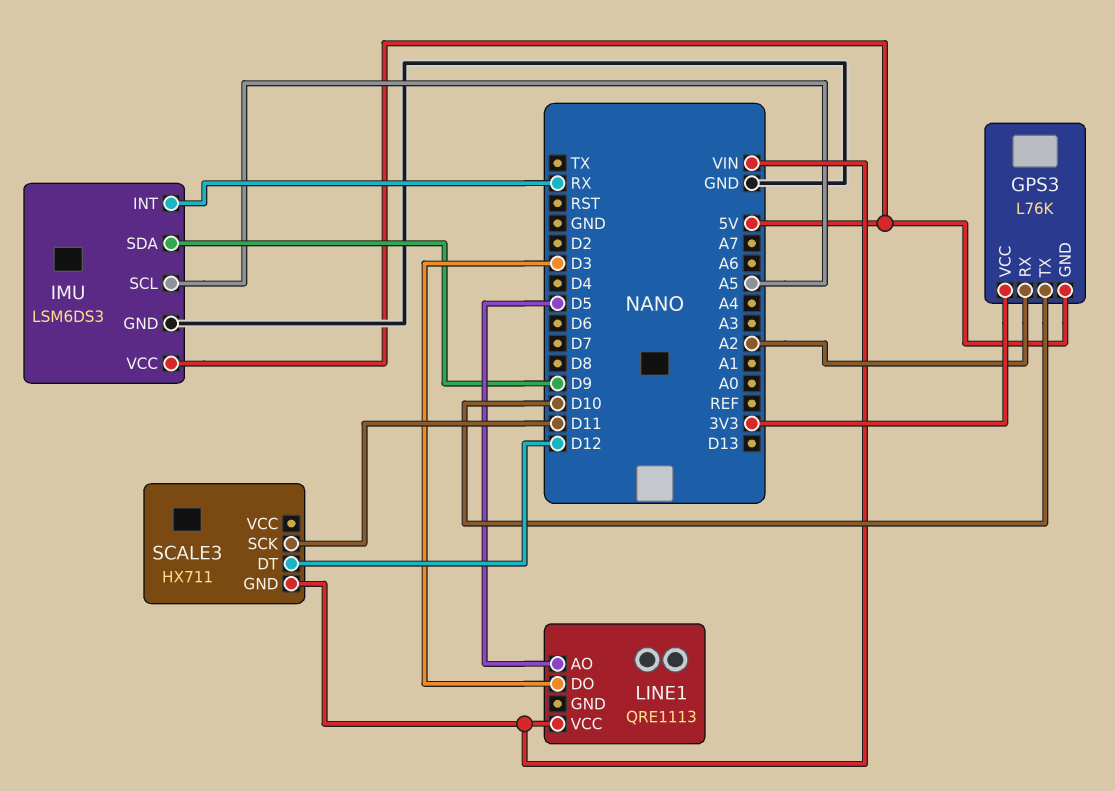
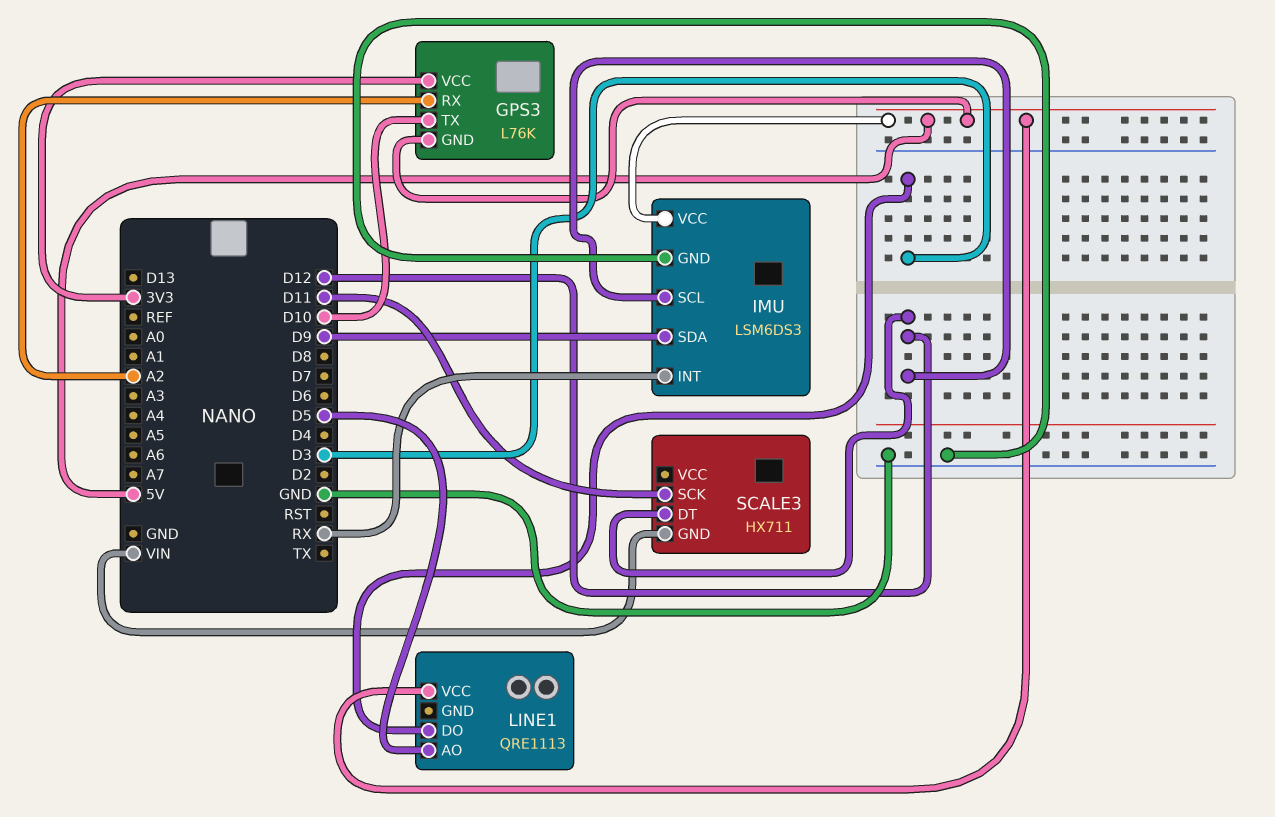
IMU pin SCL: A5 -> D12
LINE1 pin VCC: VIN -> 5V

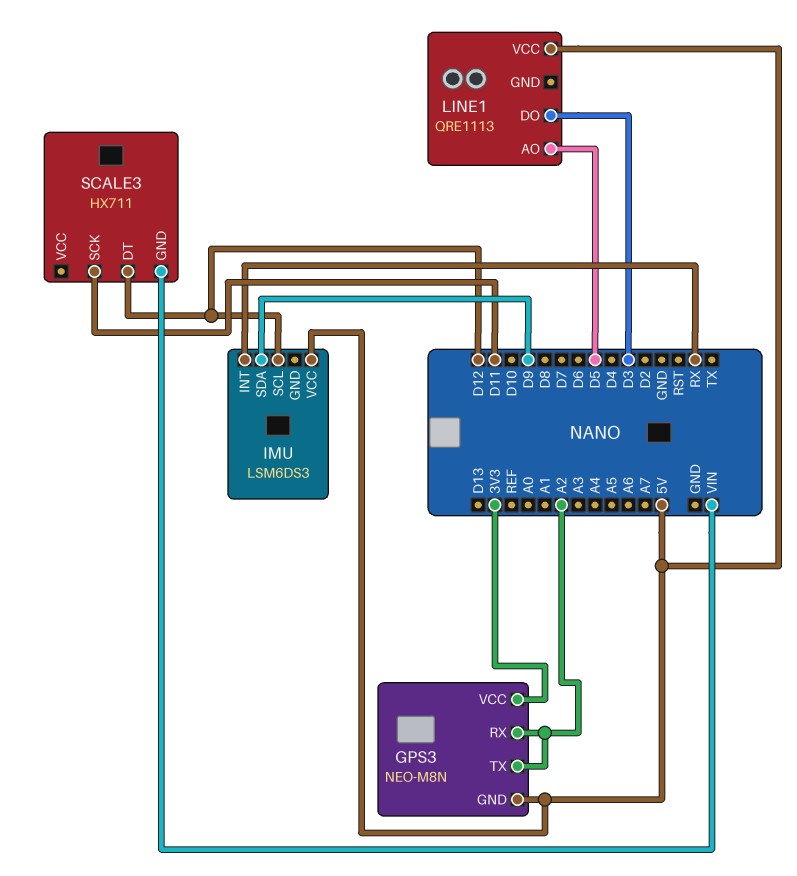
GPS3: L76K -> NEO-M8N
GPS3 pin TX: D10 -> A2
IMU pin GND: GND -> none

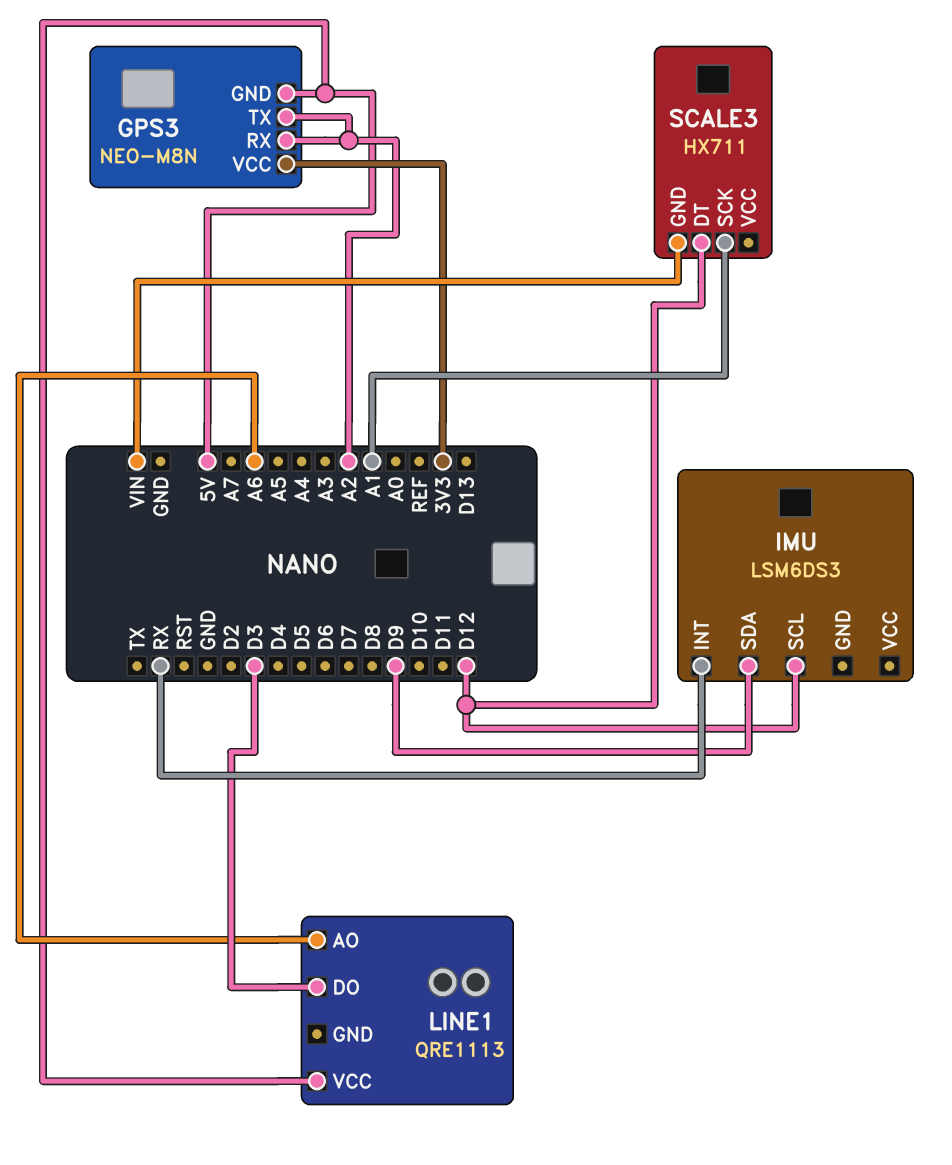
IMU pin VCC: 5V -> none
LINE1 pin AO: D5 -> A6
SCALE3 pin SCK: D11 -> A1

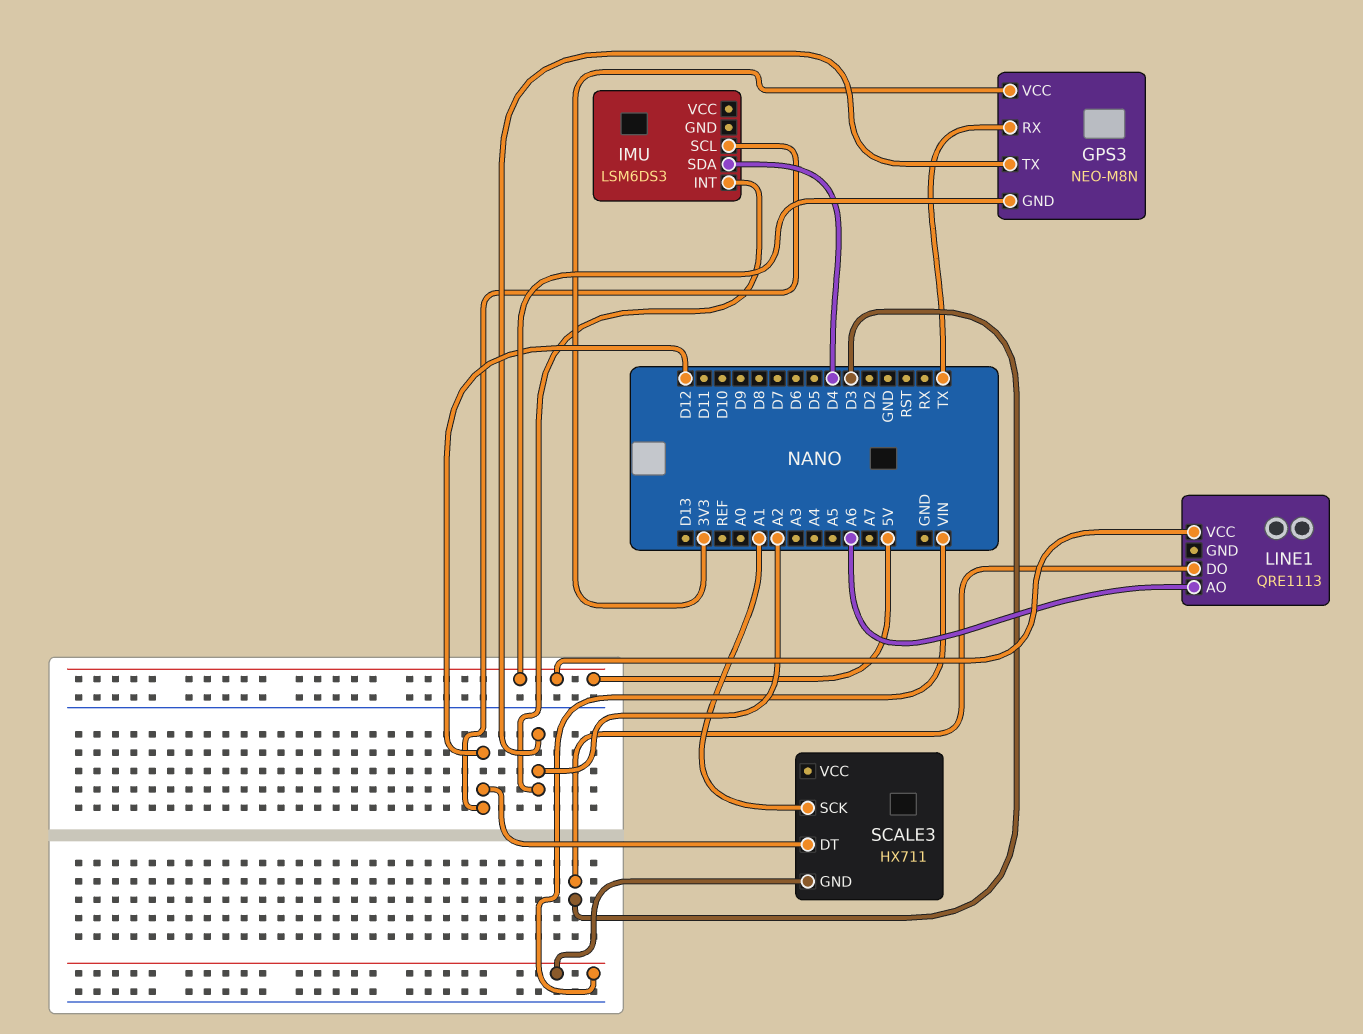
GPS3 pin RX: A2 -> TX
IMU pin INT: RX -> A2
IMU pin SDA: D9 -> D4

